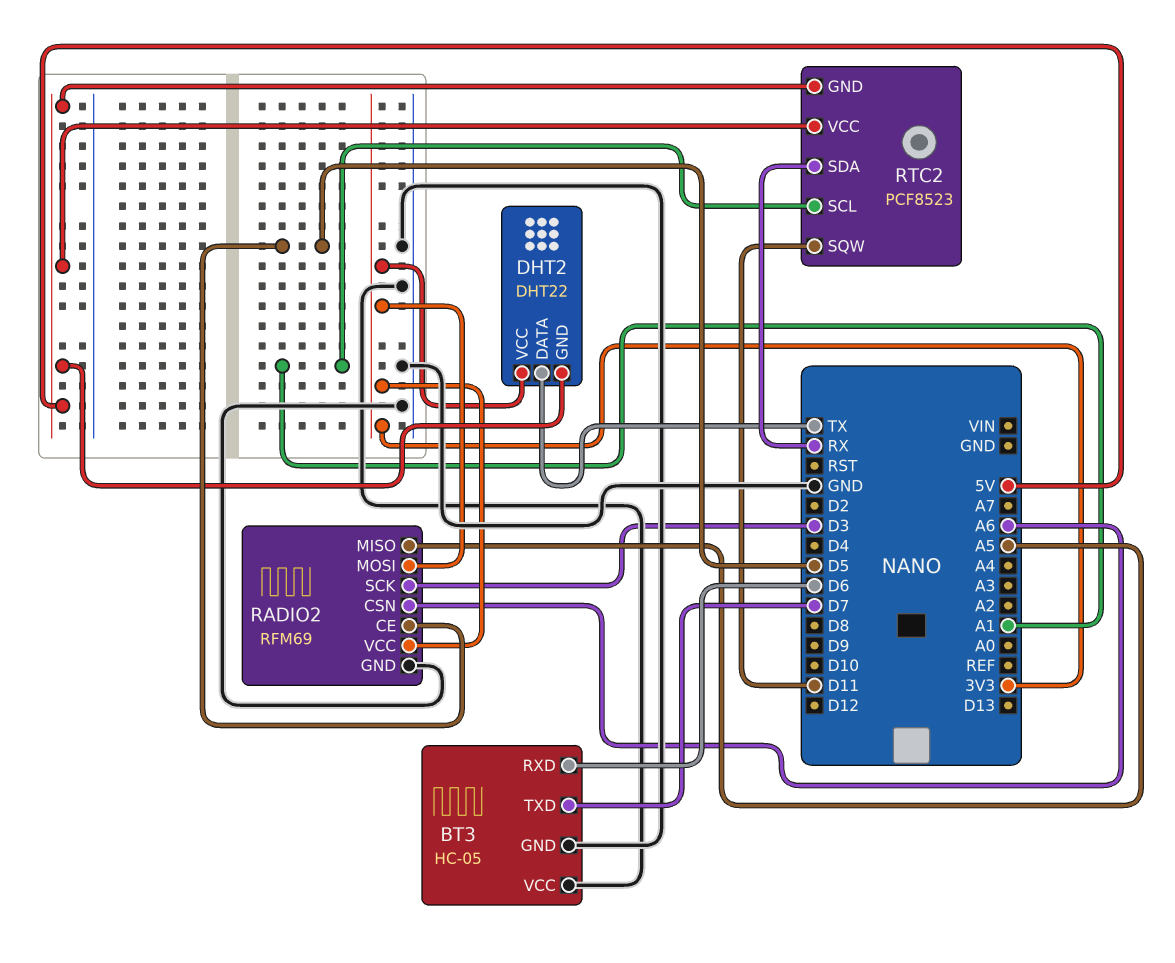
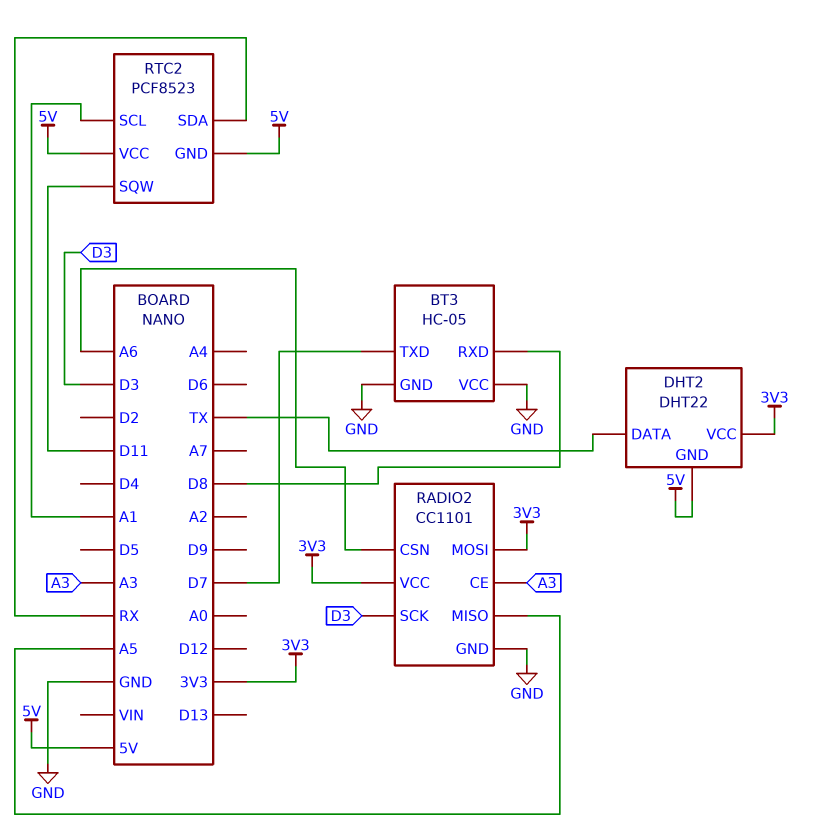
BT3 pin RXD: D6 -> D8
RADIO2: RFM69 -> CC1101
RADIO2 pin CE: D5 -> A3

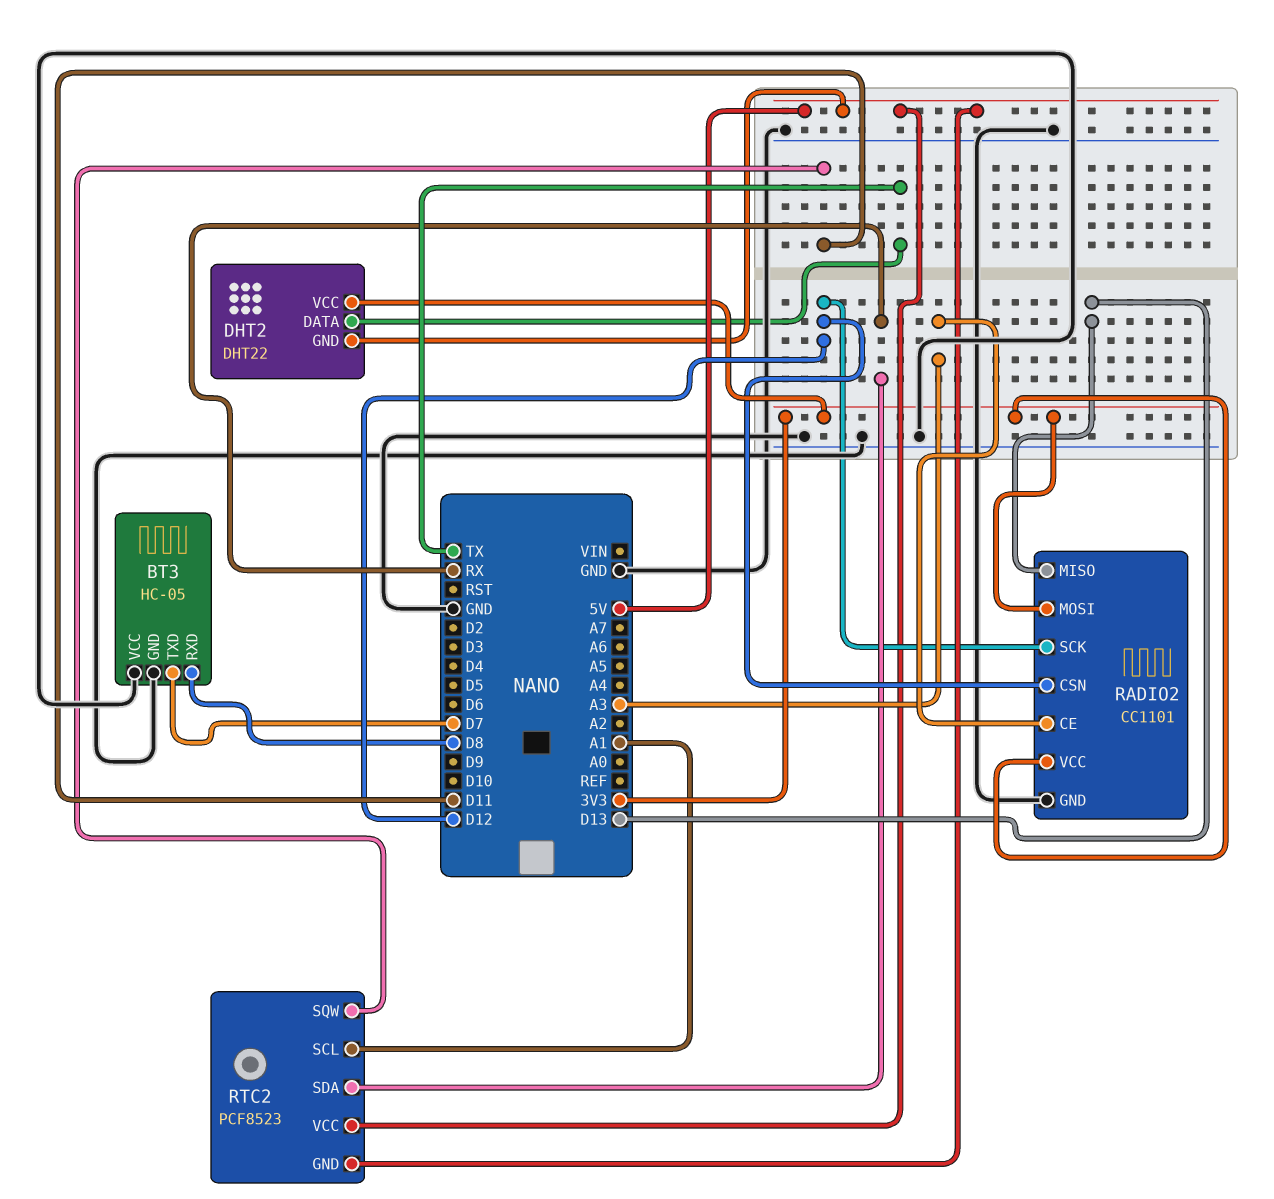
RADIO2 pin CSN: A6 -> D12
RADIO2 pin MISO: A5 -> D13
RADIO2 pin SCK: D3 -> D12

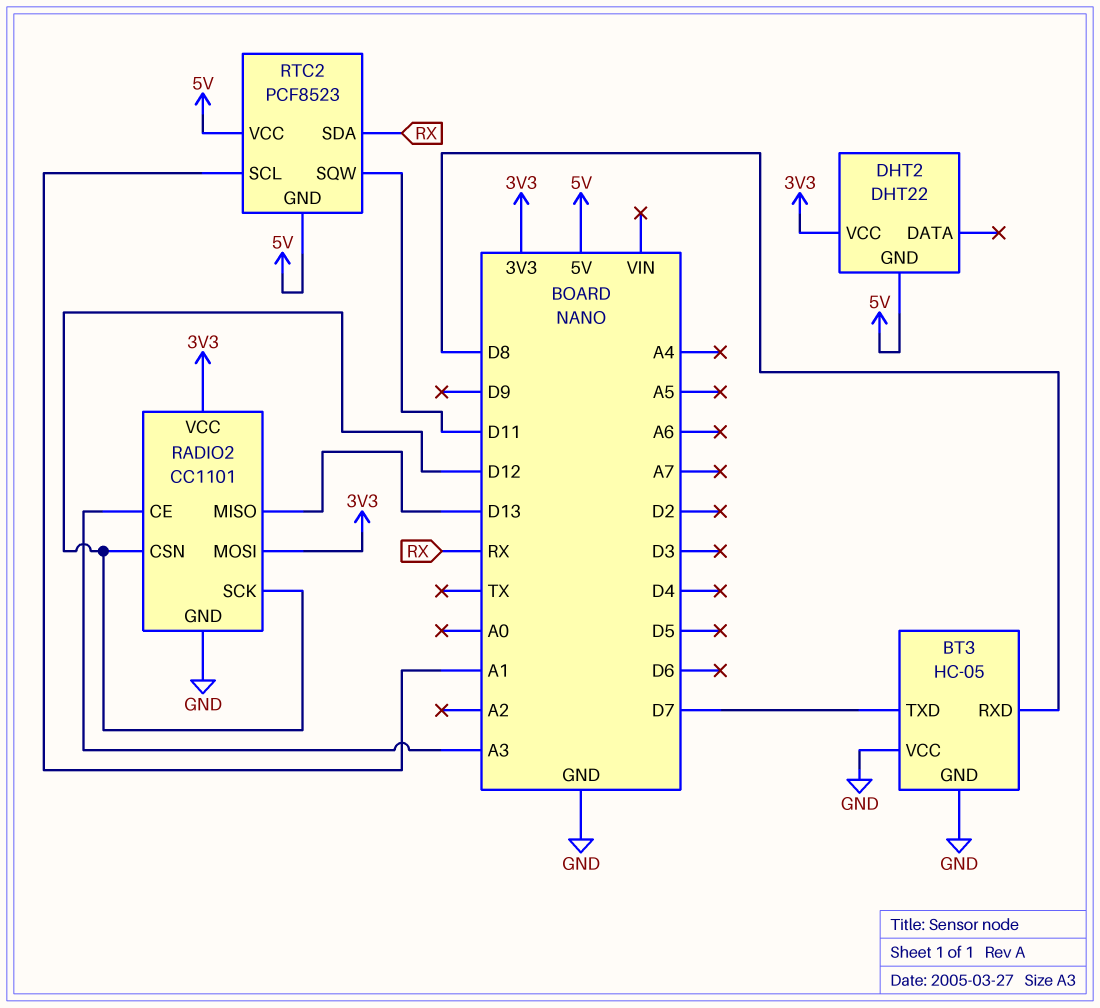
DHT2 pin DATA: TX -> none

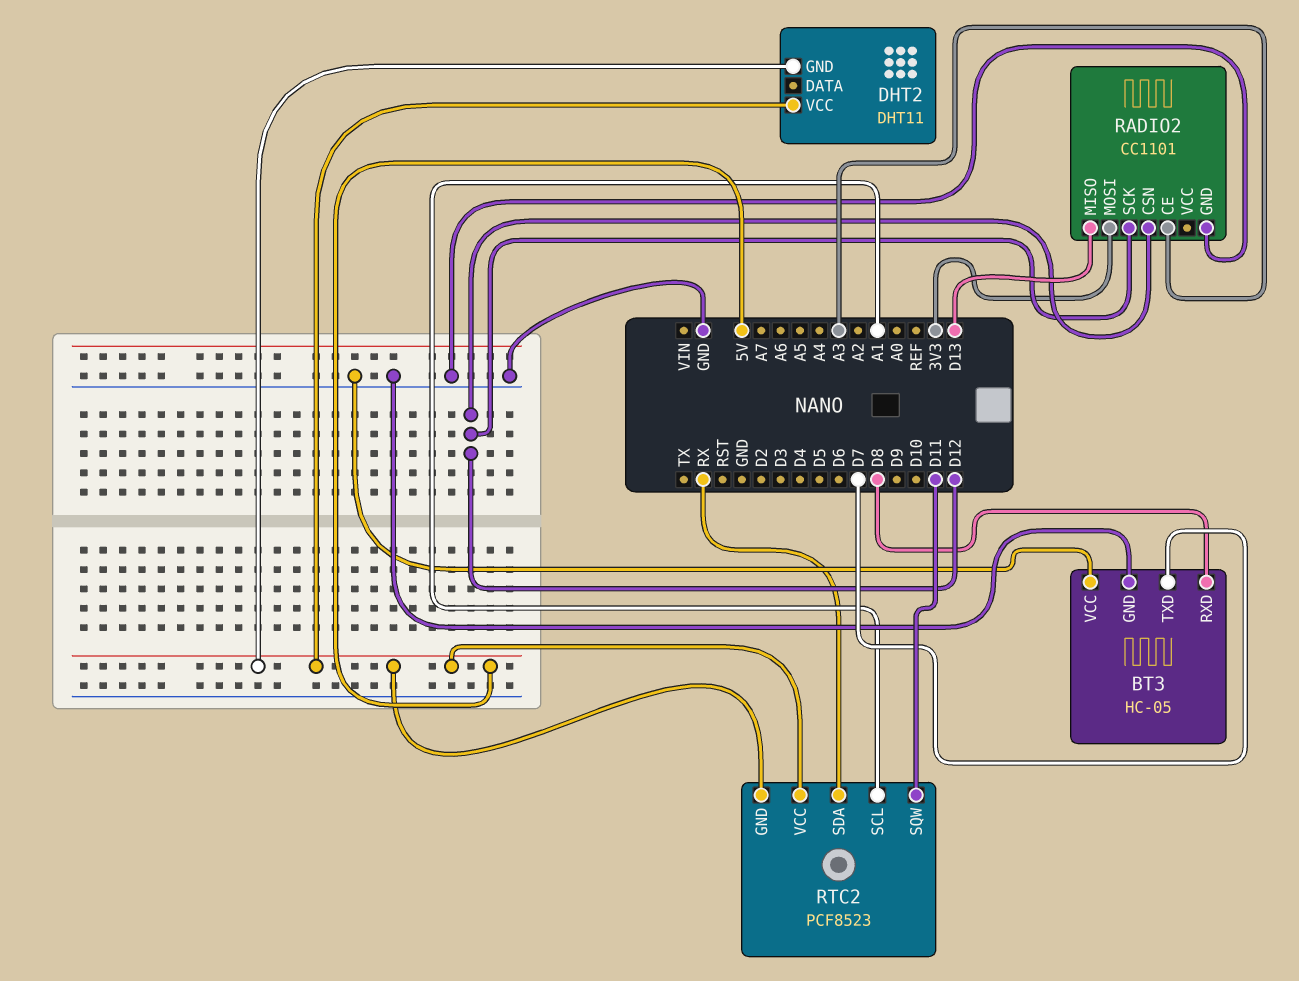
DHT2: DHT22 -> DHT11
DHT2 pin VCC: 3V3 -> 5V
RADIO2 pin VCC: 3V3 -> none

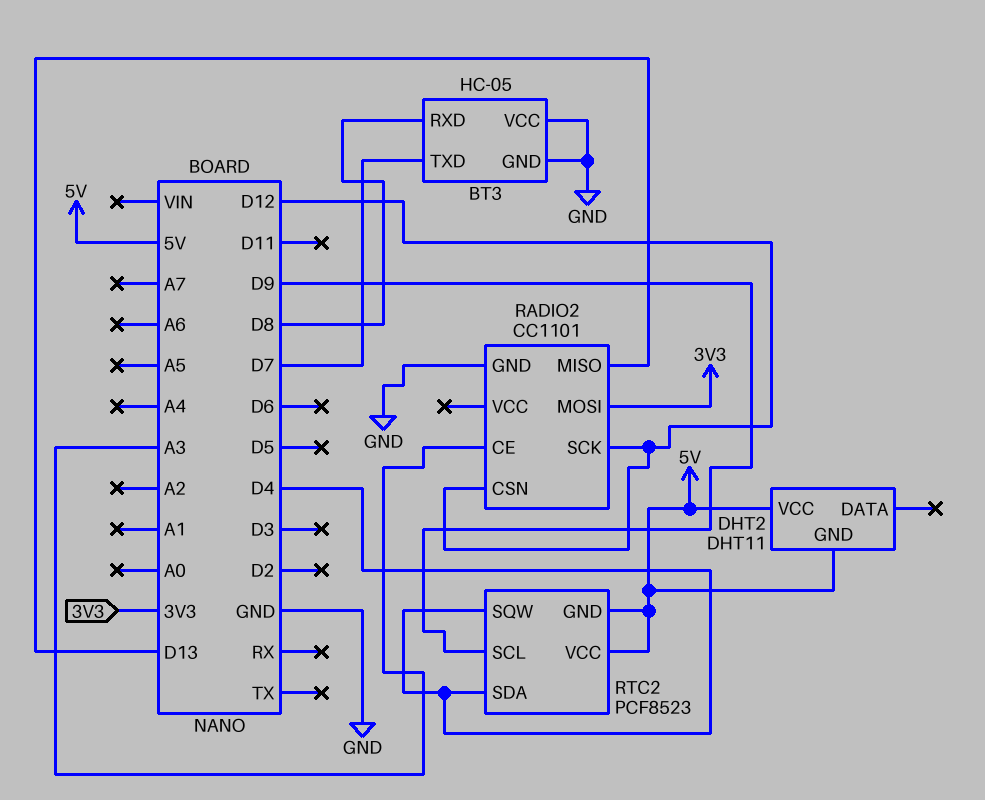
RTC2 pin SCL: A1 -> D9
RTC2 pin SDA: RX -> D4
RTC2 pin SQW: D11 -> D4

